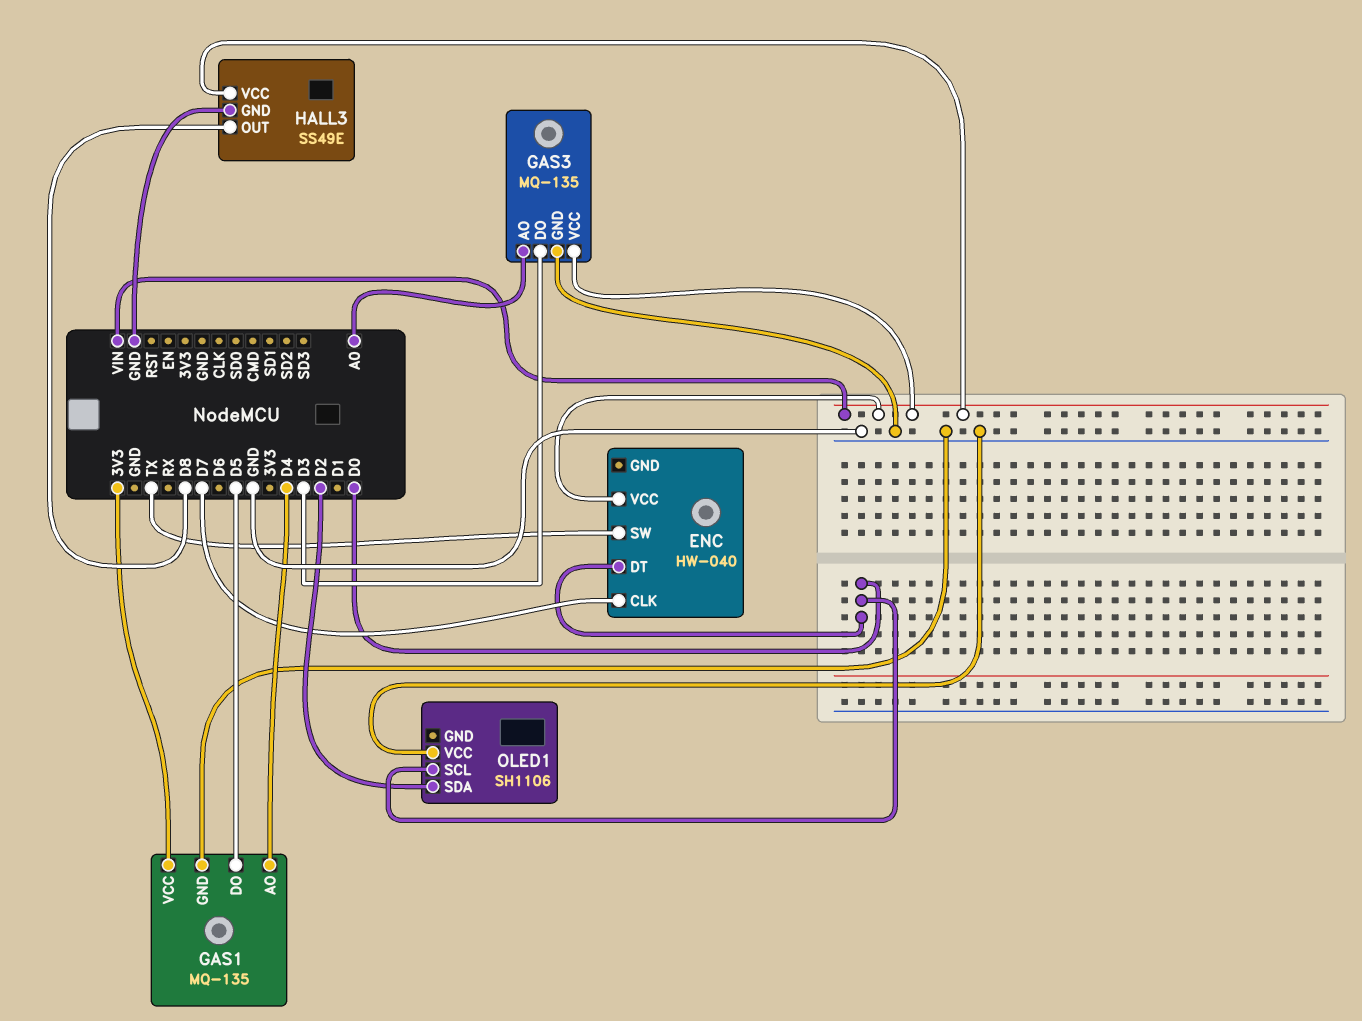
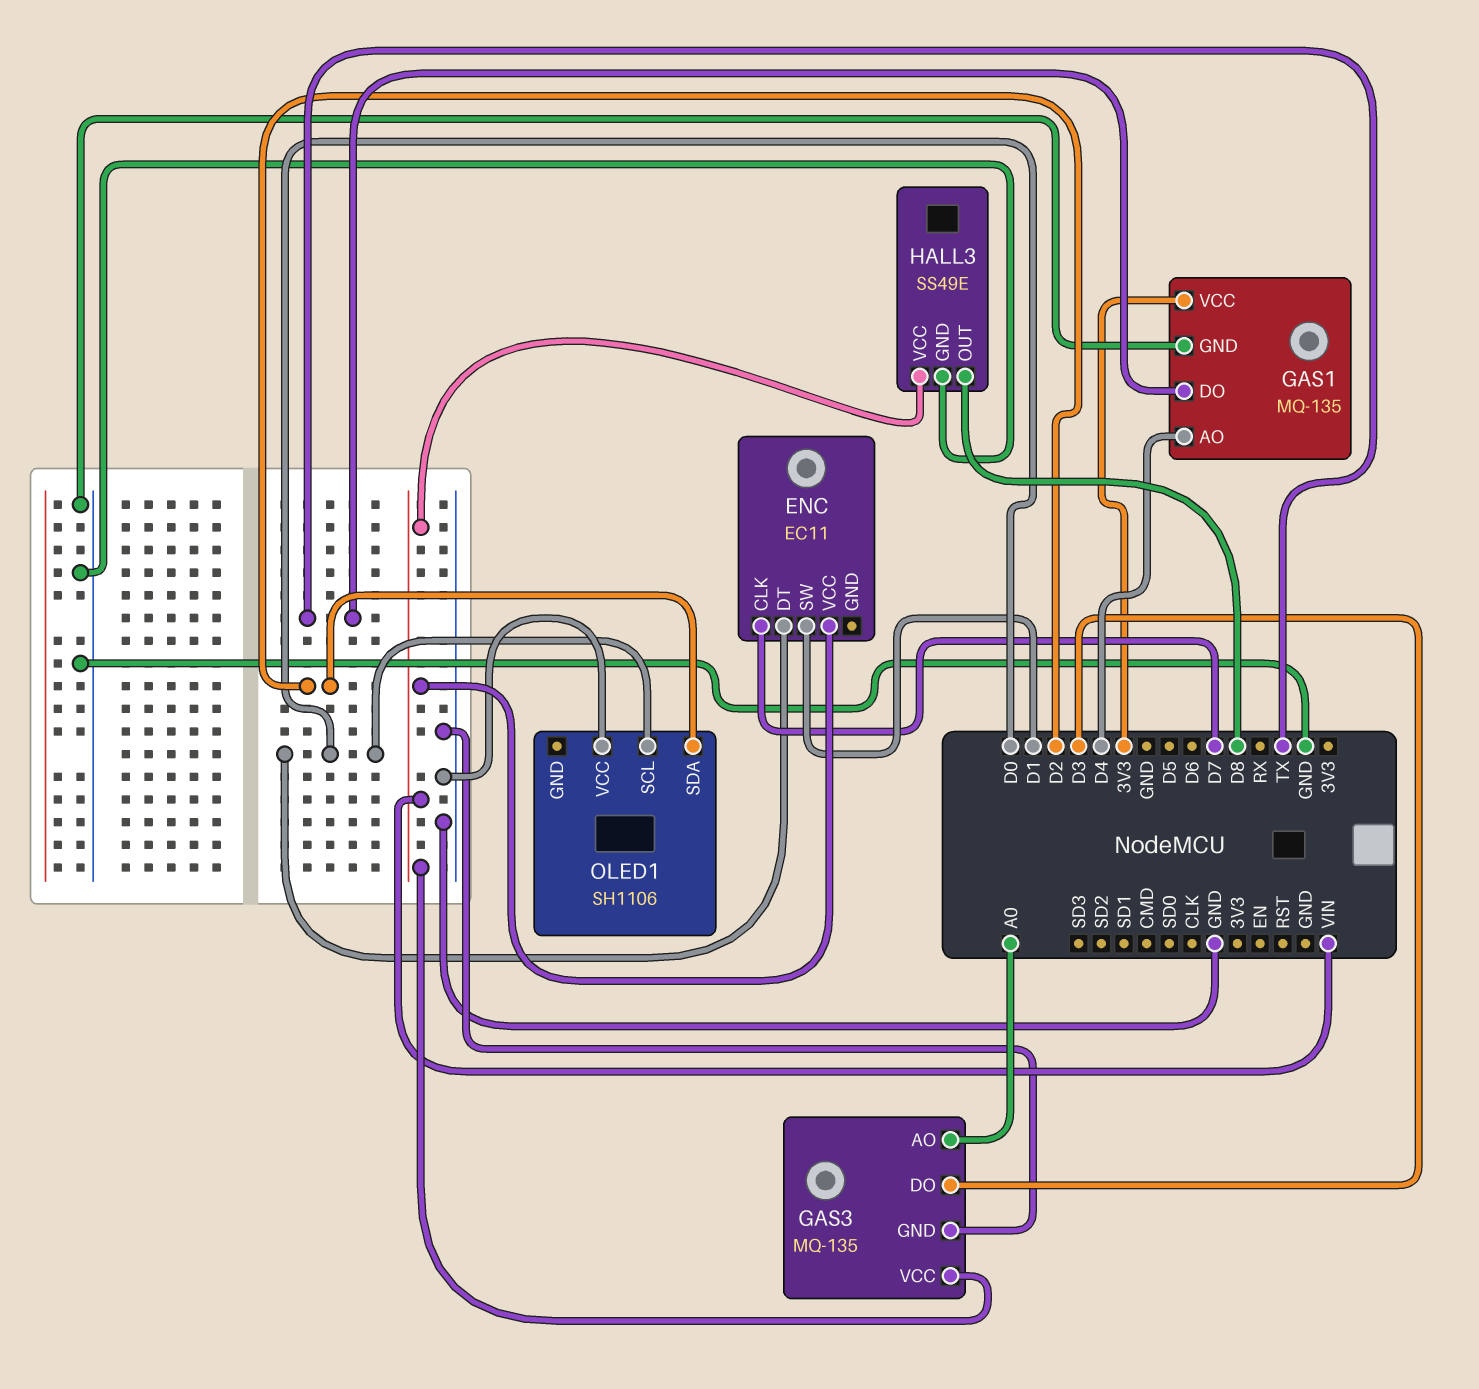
ENC: HW-040 -> EC11
ENC pin SW: TX -> D1
GAS1 pin DO: D5 -> TX

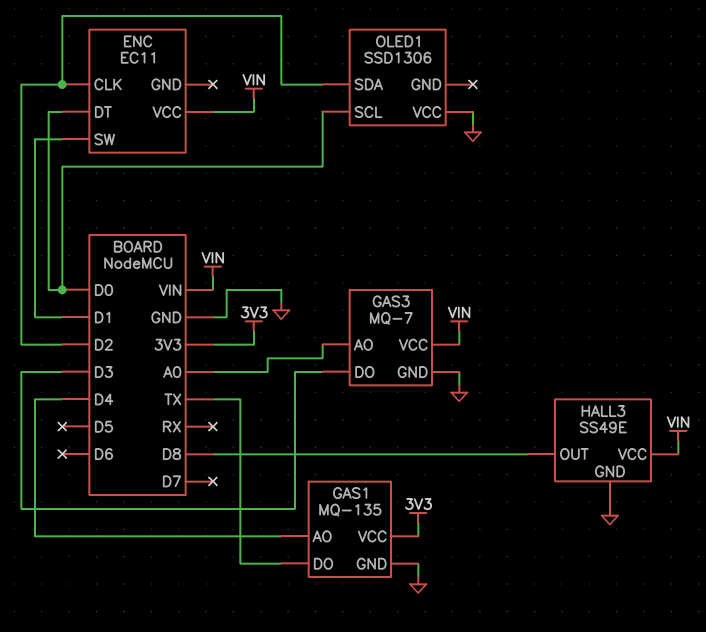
ENC pin CLK: D7 -> D2
GAS3: MQ-135 -> MQ-7
OLED1: SH1106 -> SSD1306

